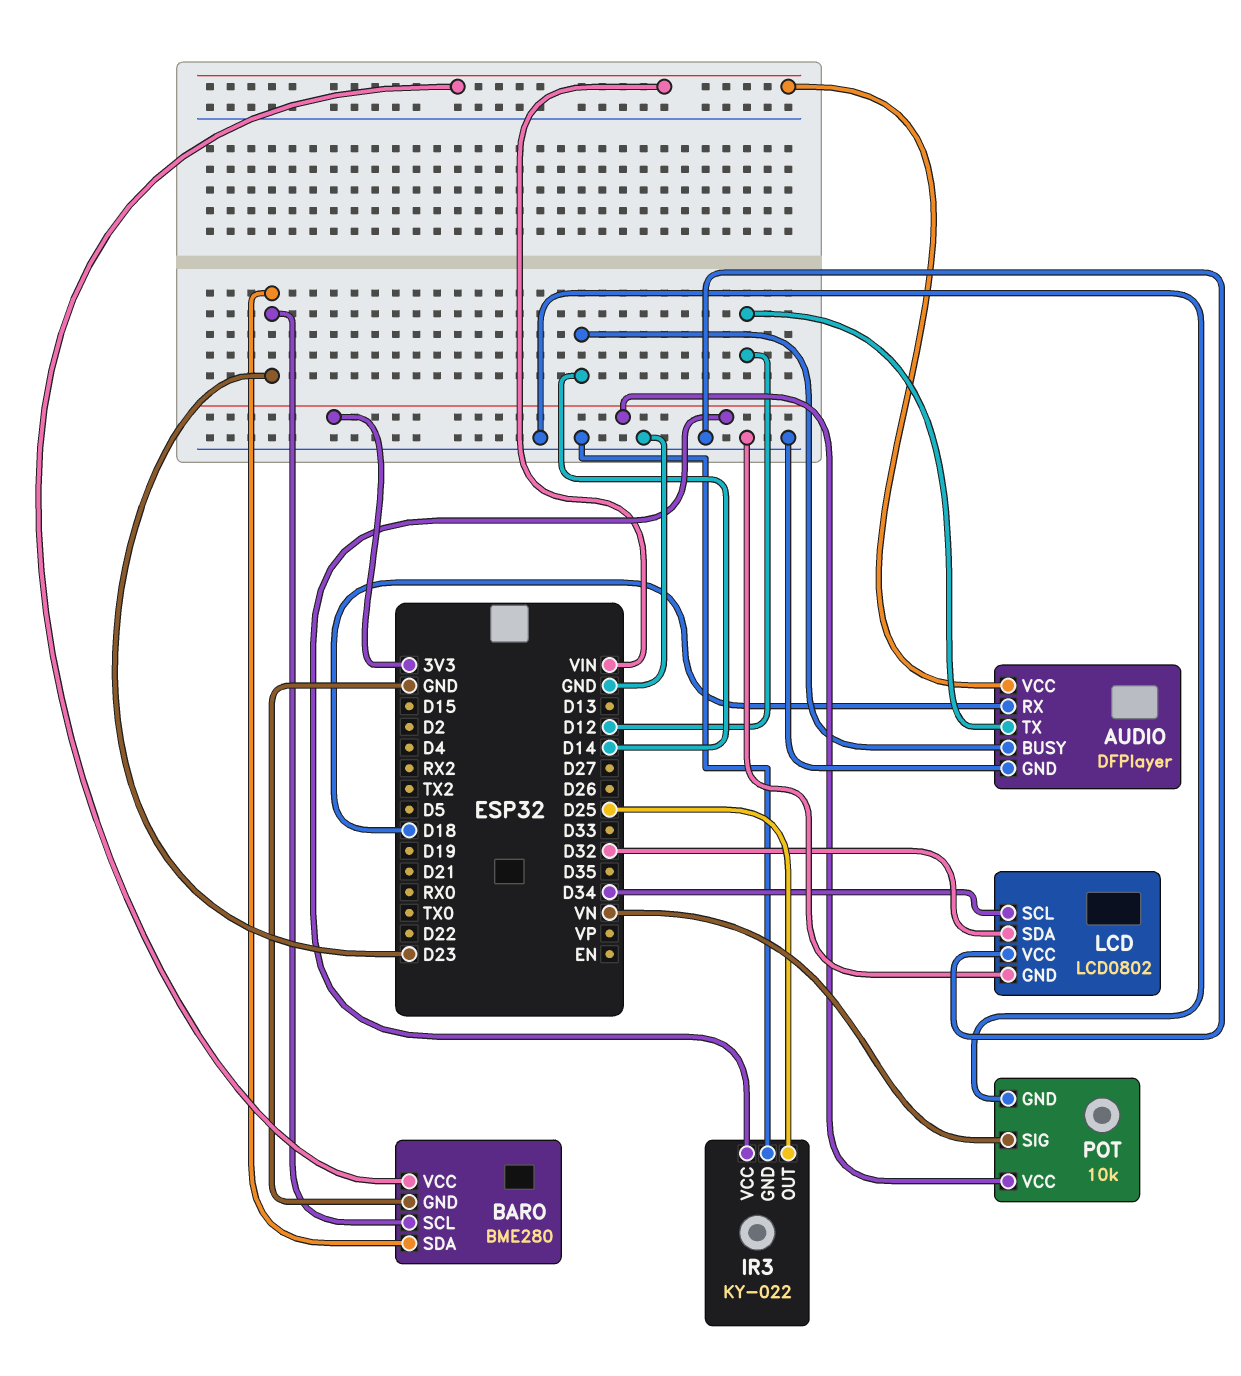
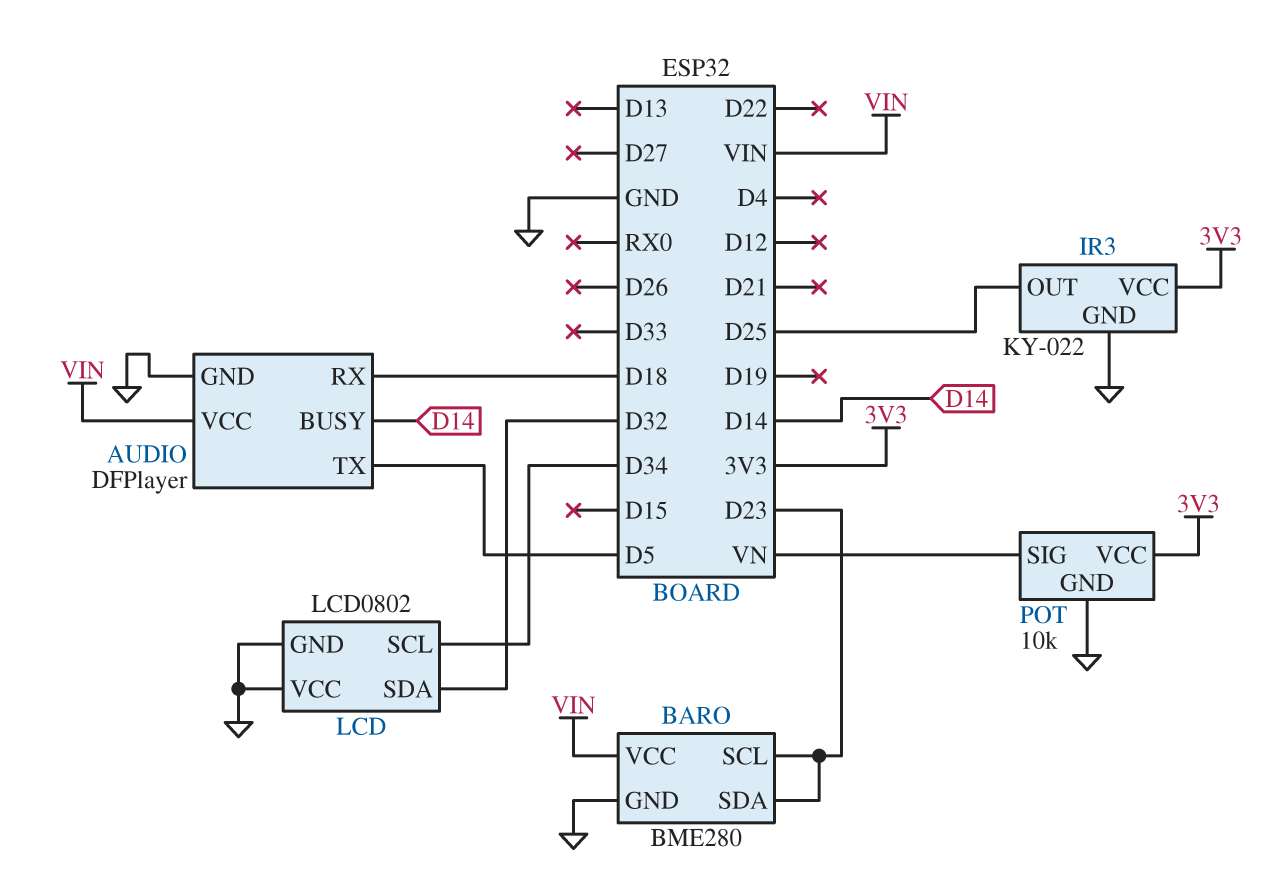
AUDIO pin TX: D12 -> D5

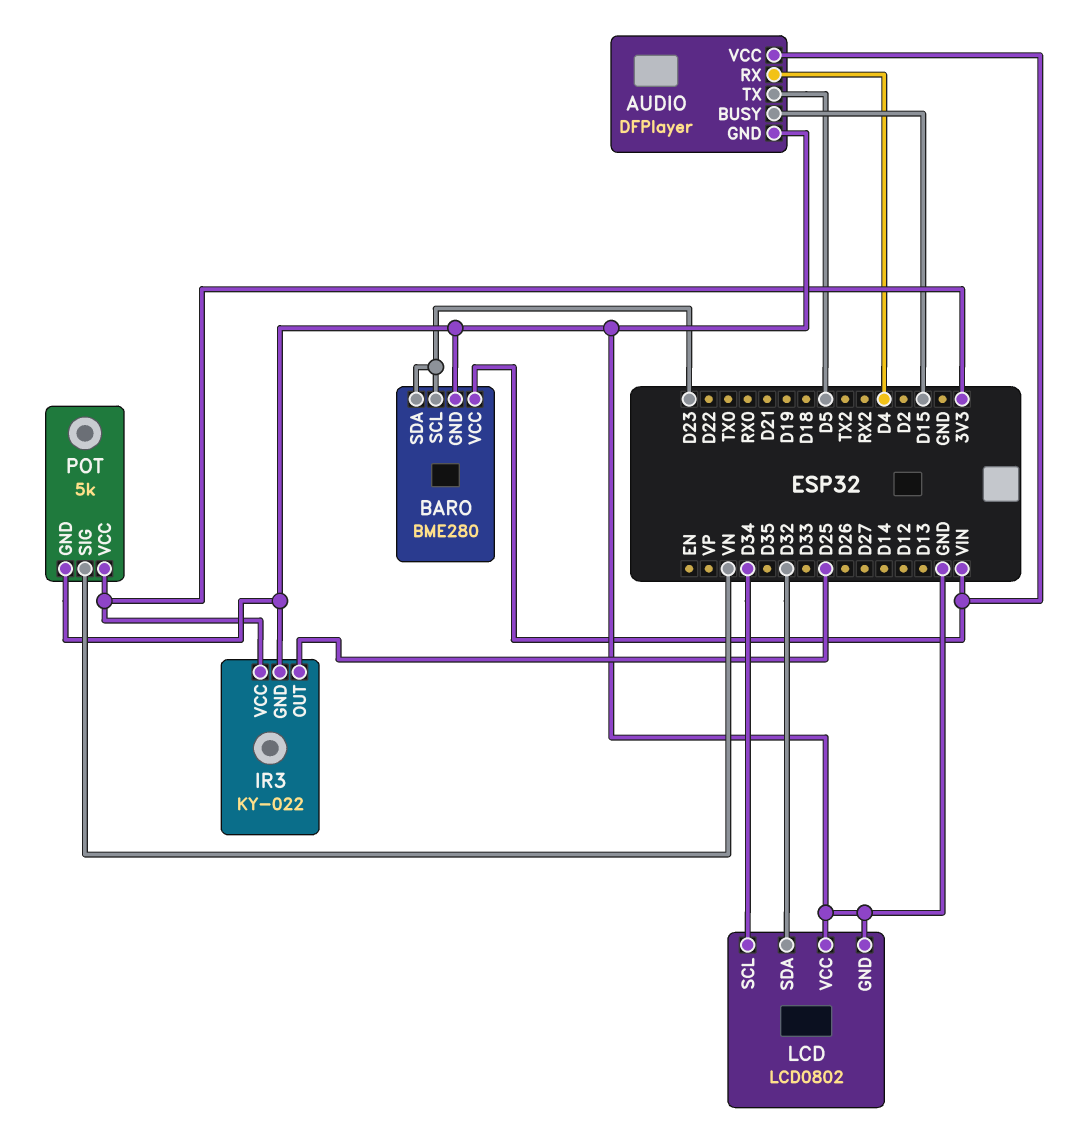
AUDIO pin BUSY: D14 -> D15
AUDIO pin RX: D18 -> D4
POT: 10k -> 5k

